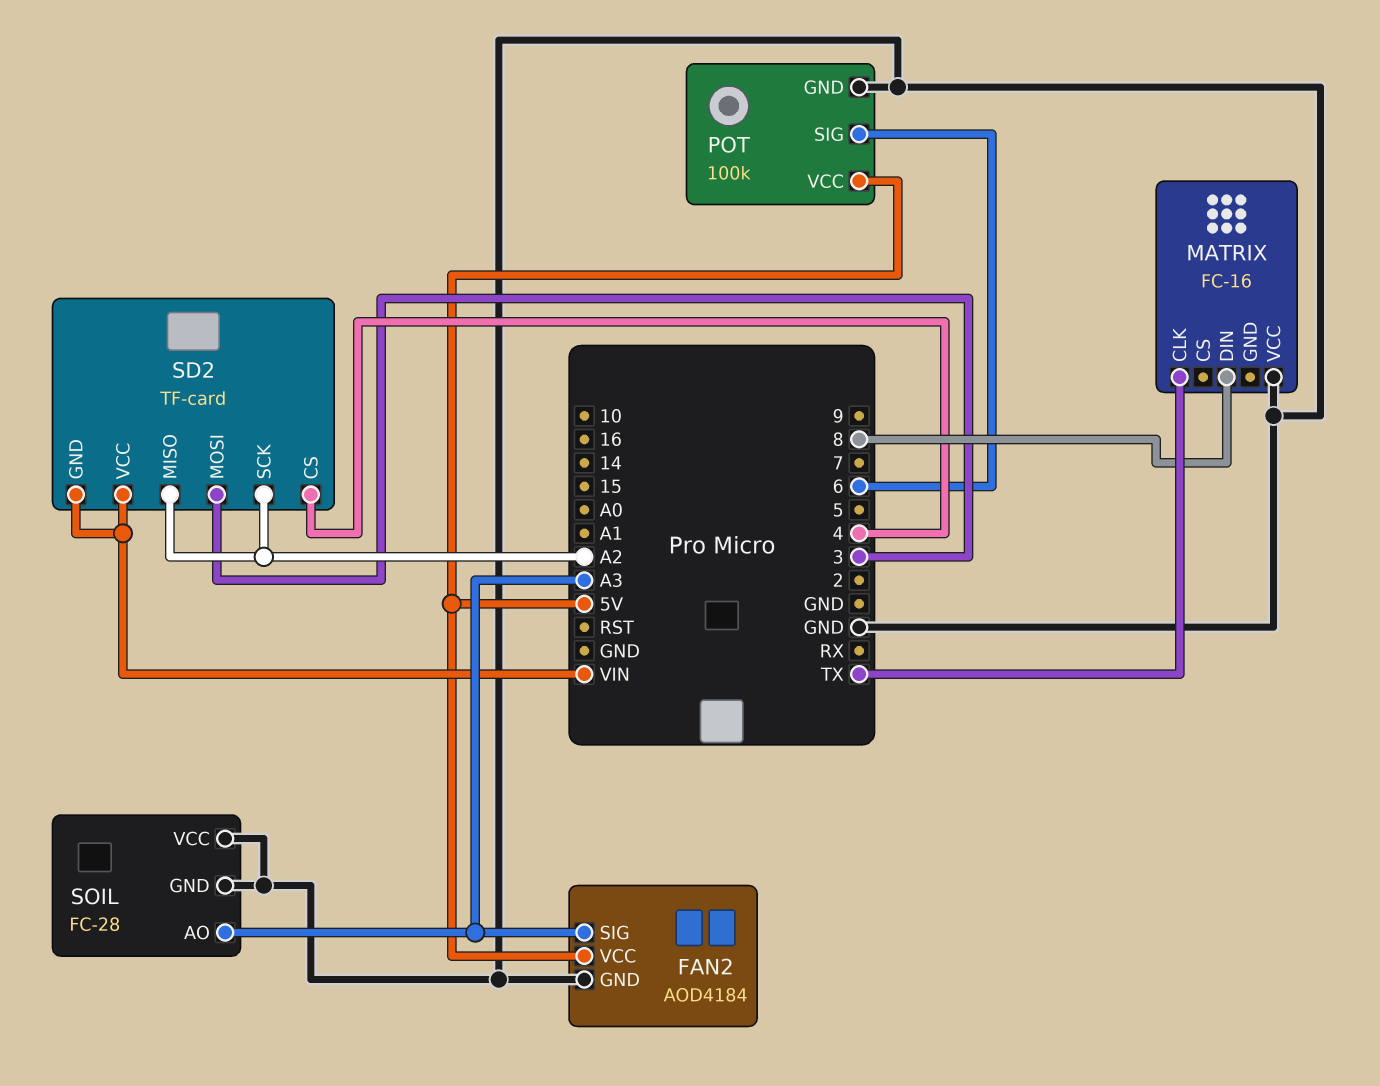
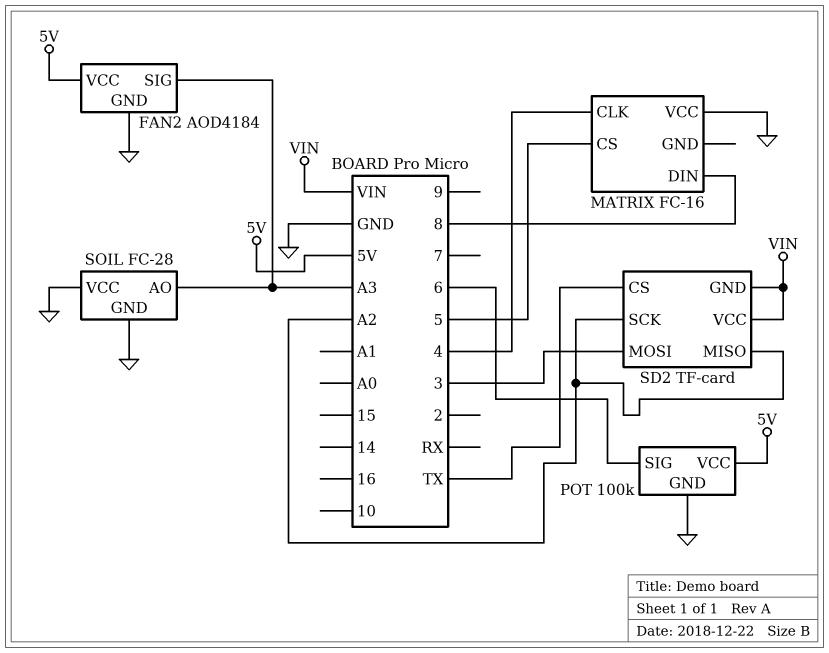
MATRIX pin CLK: TX -> 4
MATRIX pin CS: none -> 5
SD2 pin CS: 4 -> TX

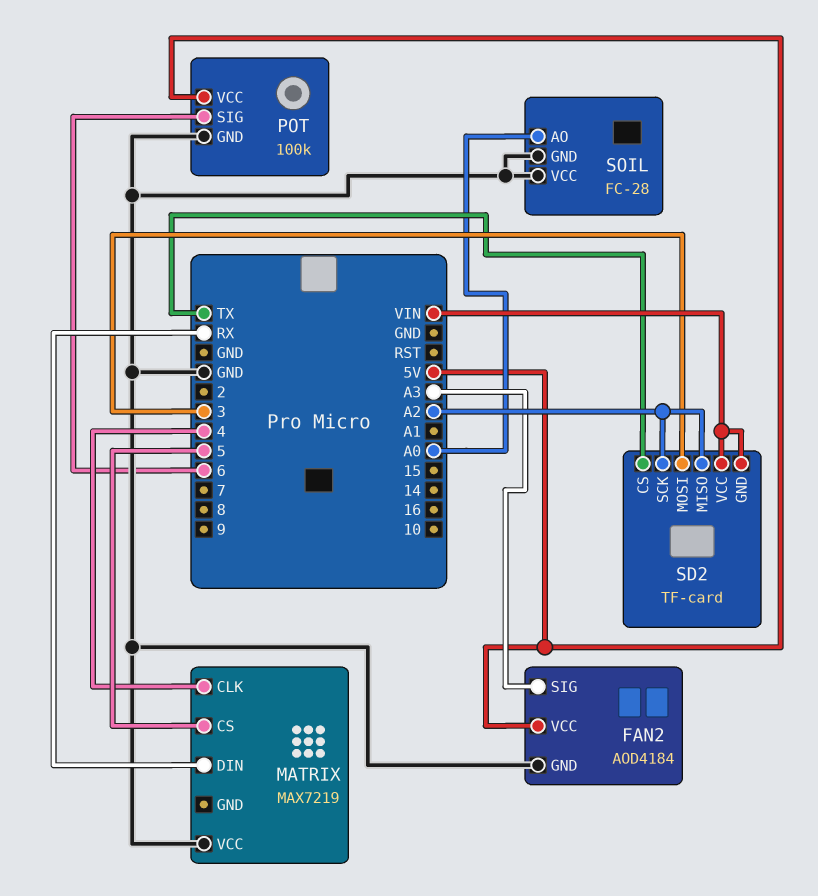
MATRIX: FC-16 -> MAX7219
MATRIX pin DIN: 8 -> RX
SOIL pin AO: A3 -> A0

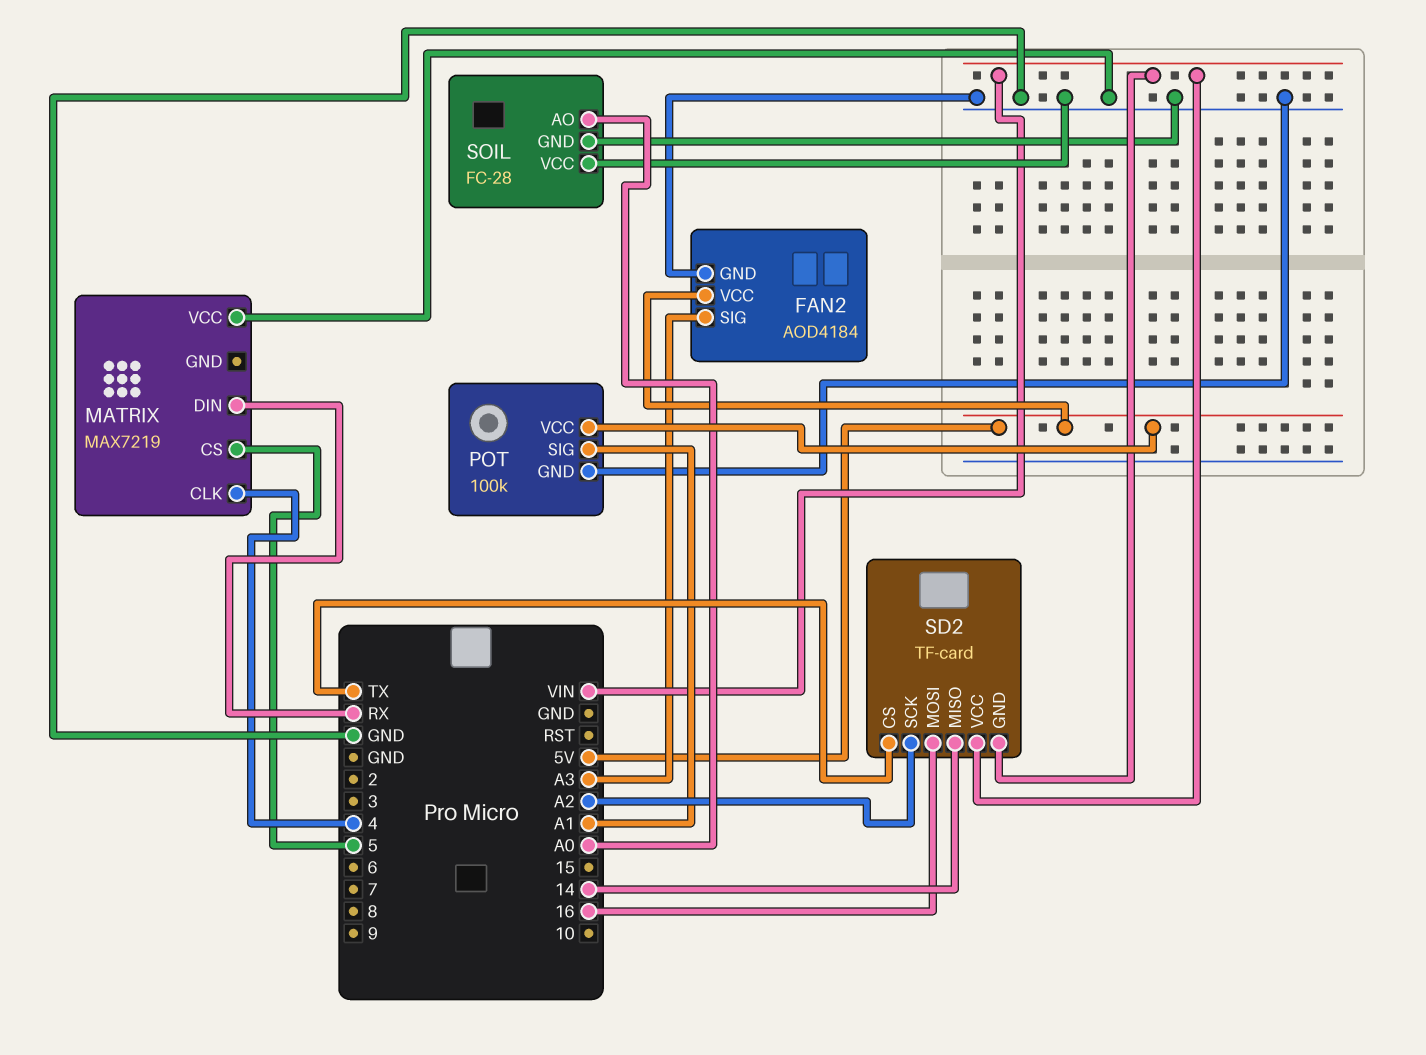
POT pin SIG: 6 -> A1
SD2 pin MISO: A2 -> 14
SD2 pin MOSI: 3 -> 16

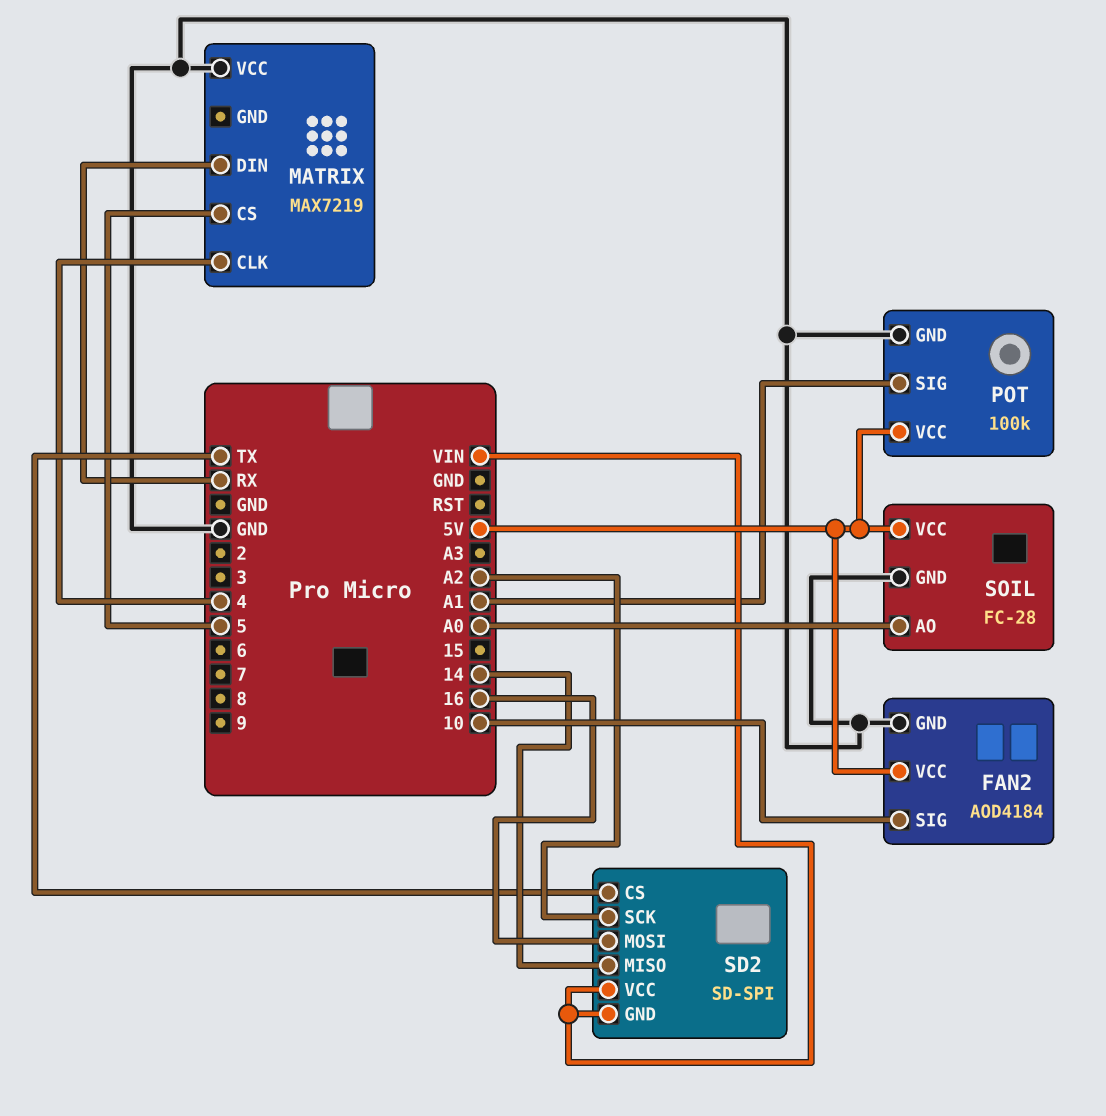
FAN2 pin SIG: A3 -> 10
SD2: TF-card -> SD-SPI
SOIL pin VCC: GND -> 5V

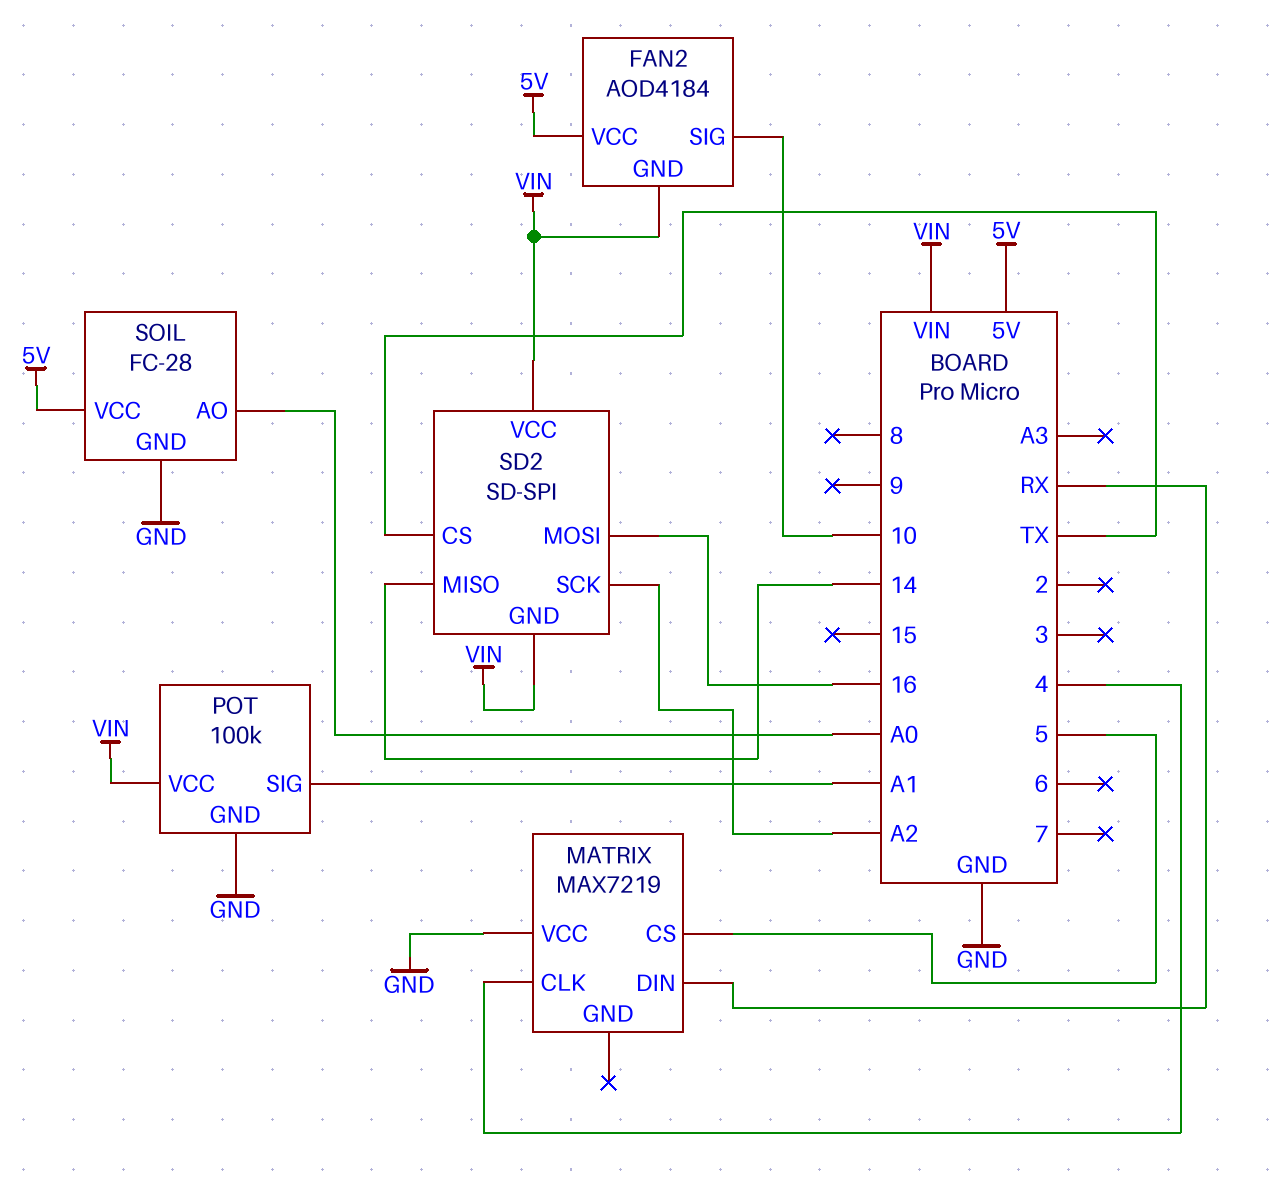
FAN2 pin GND: GND -> VIN
POT pin VCC: 5V -> VIN

